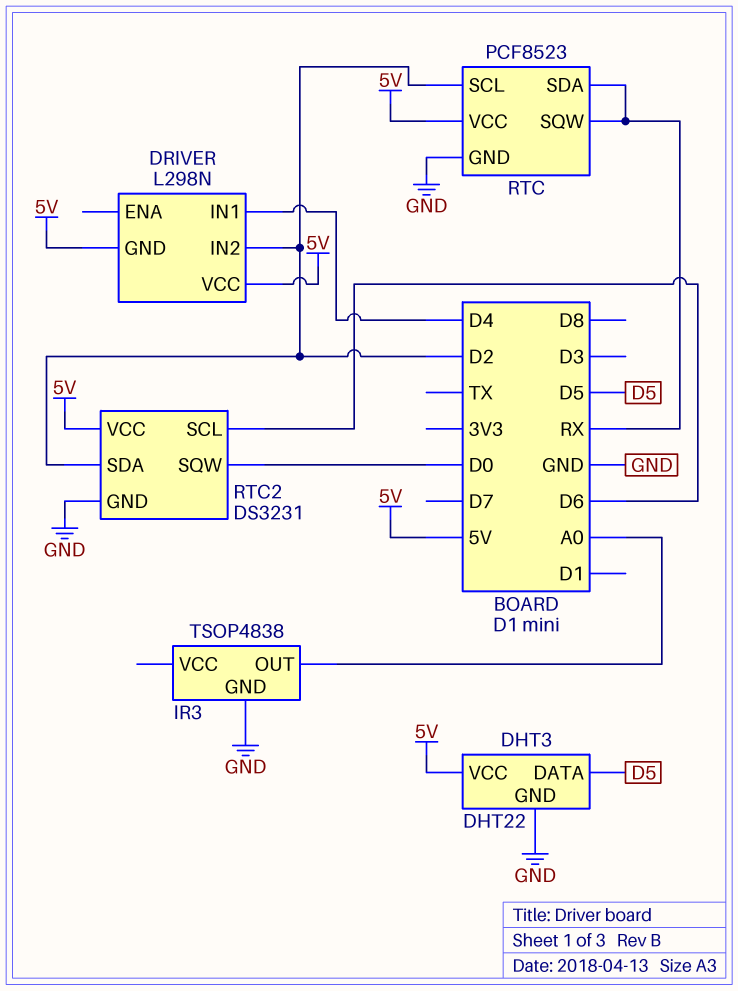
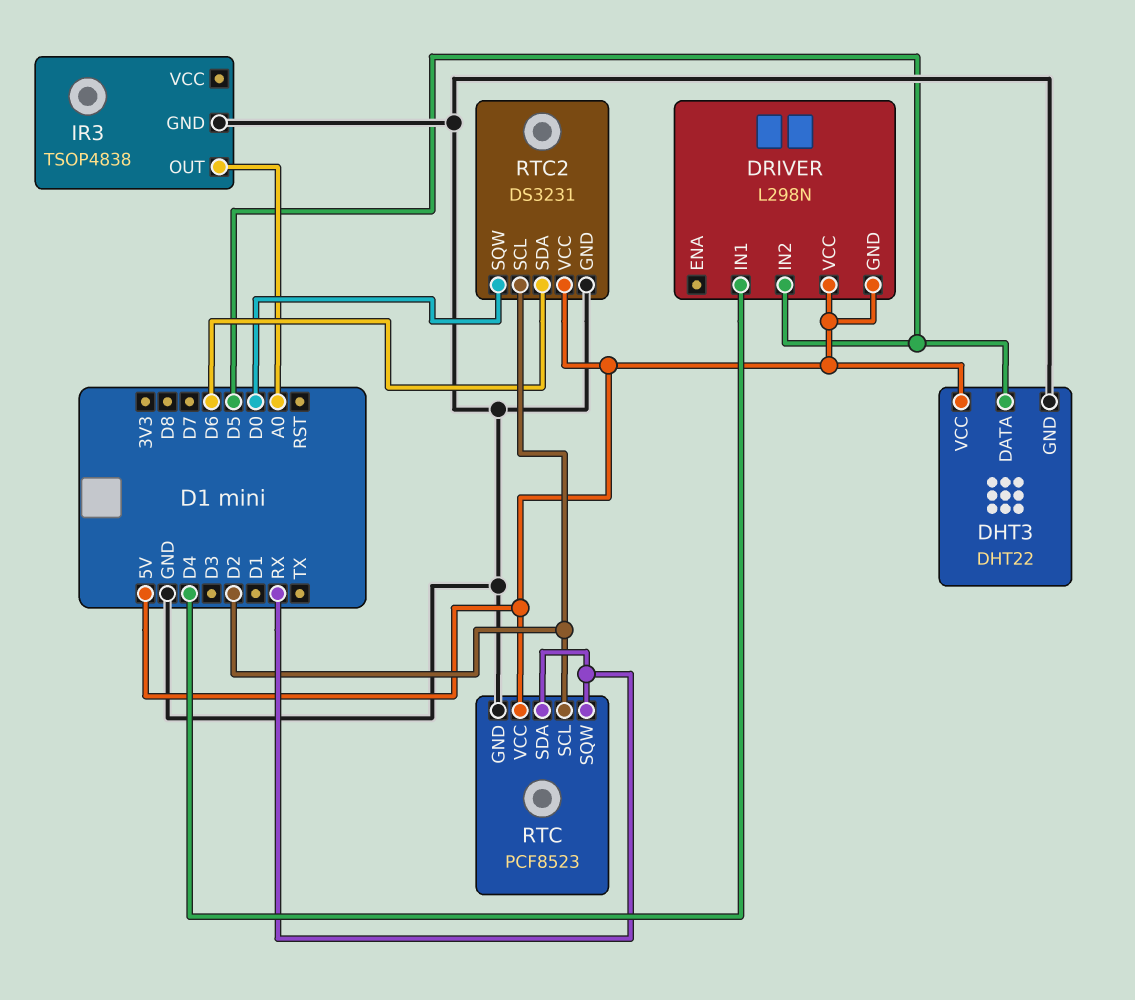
DRIVER pin IN2: D2 -> D5
RTC2 pin SCL: D6 -> D2
RTC2 pin SDA: D2 -> D6

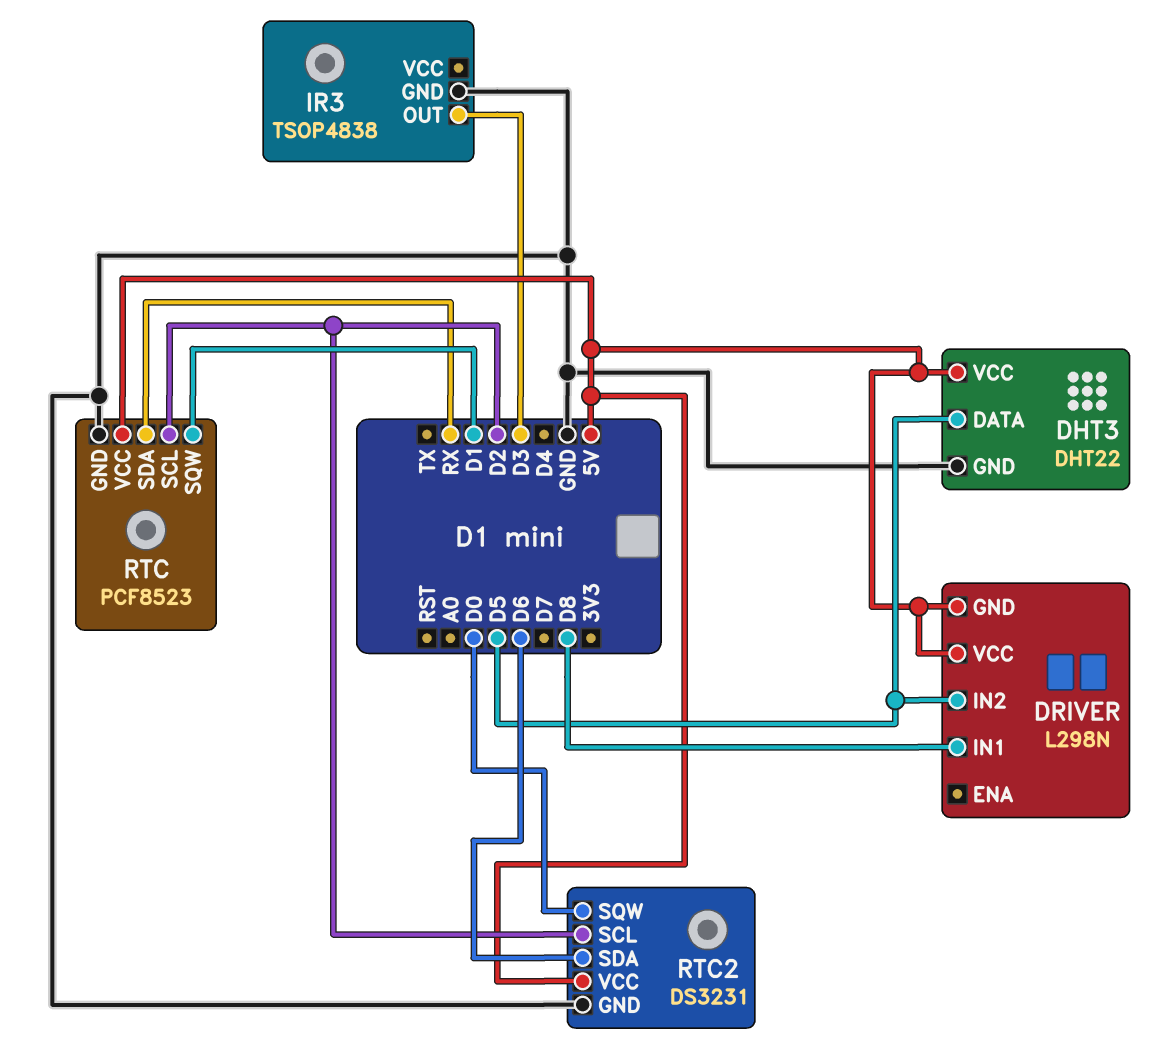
DRIVER pin IN1: D4 -> D8
IR3 pin OUT: A0 -> D3
RTC pin SQW: RX -> D1

